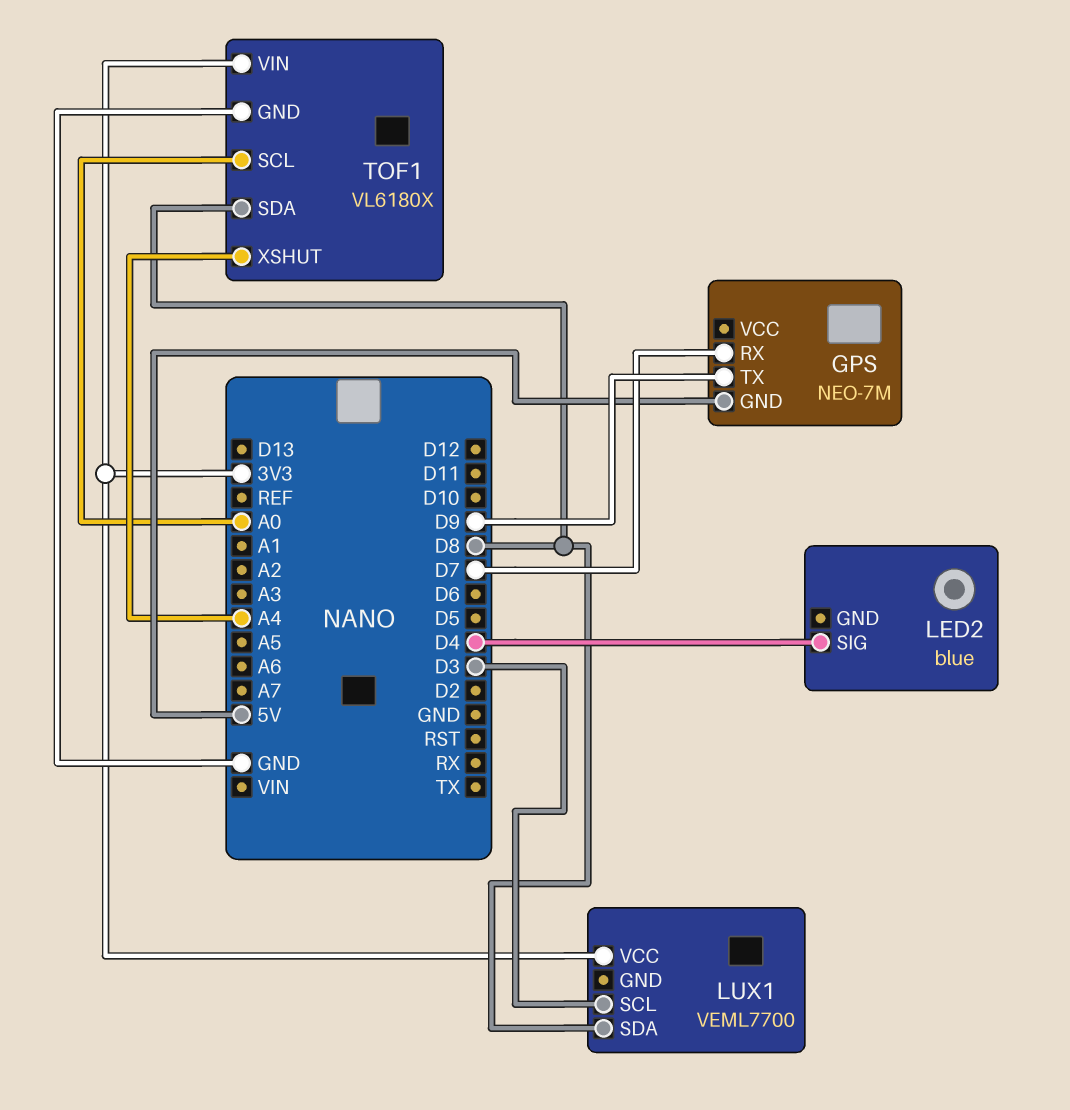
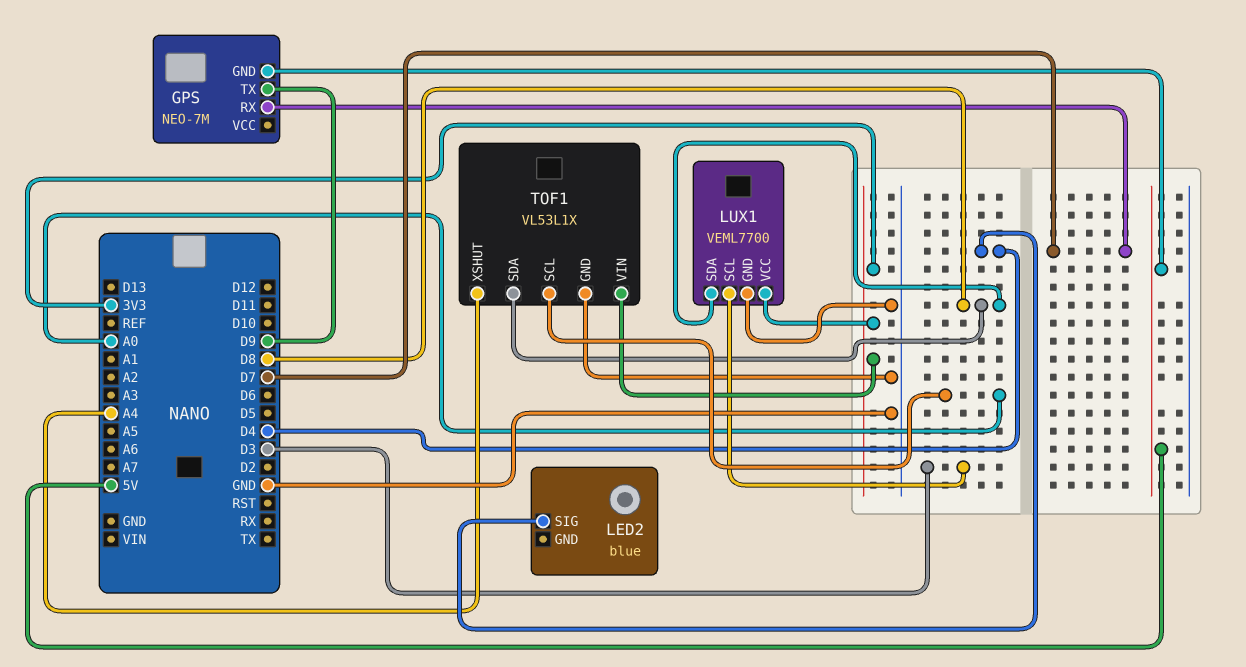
LUX1 pin GND: none -> GND
TOF1: VL6180X -> VL53L1X

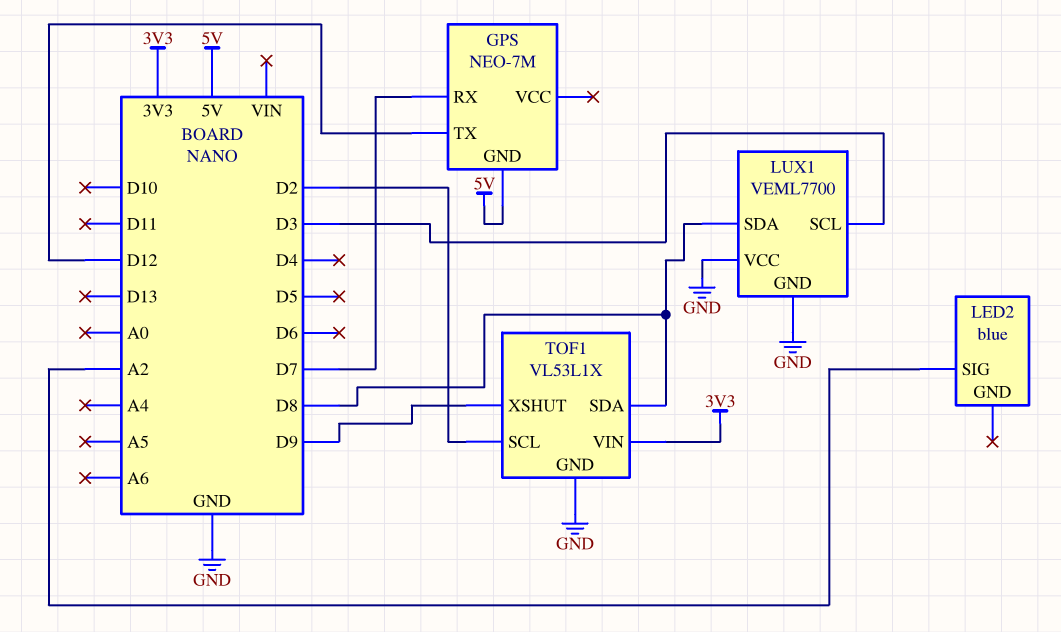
GPS pin TX: D9 -> D12
LED2 pin SIG: D4 -> A2
LUX1 pin VCC: 3V3 -> GND
TOF1 pin SCL: A0 -> D2
TOF1 pin XSHUT: A4 -> D9

